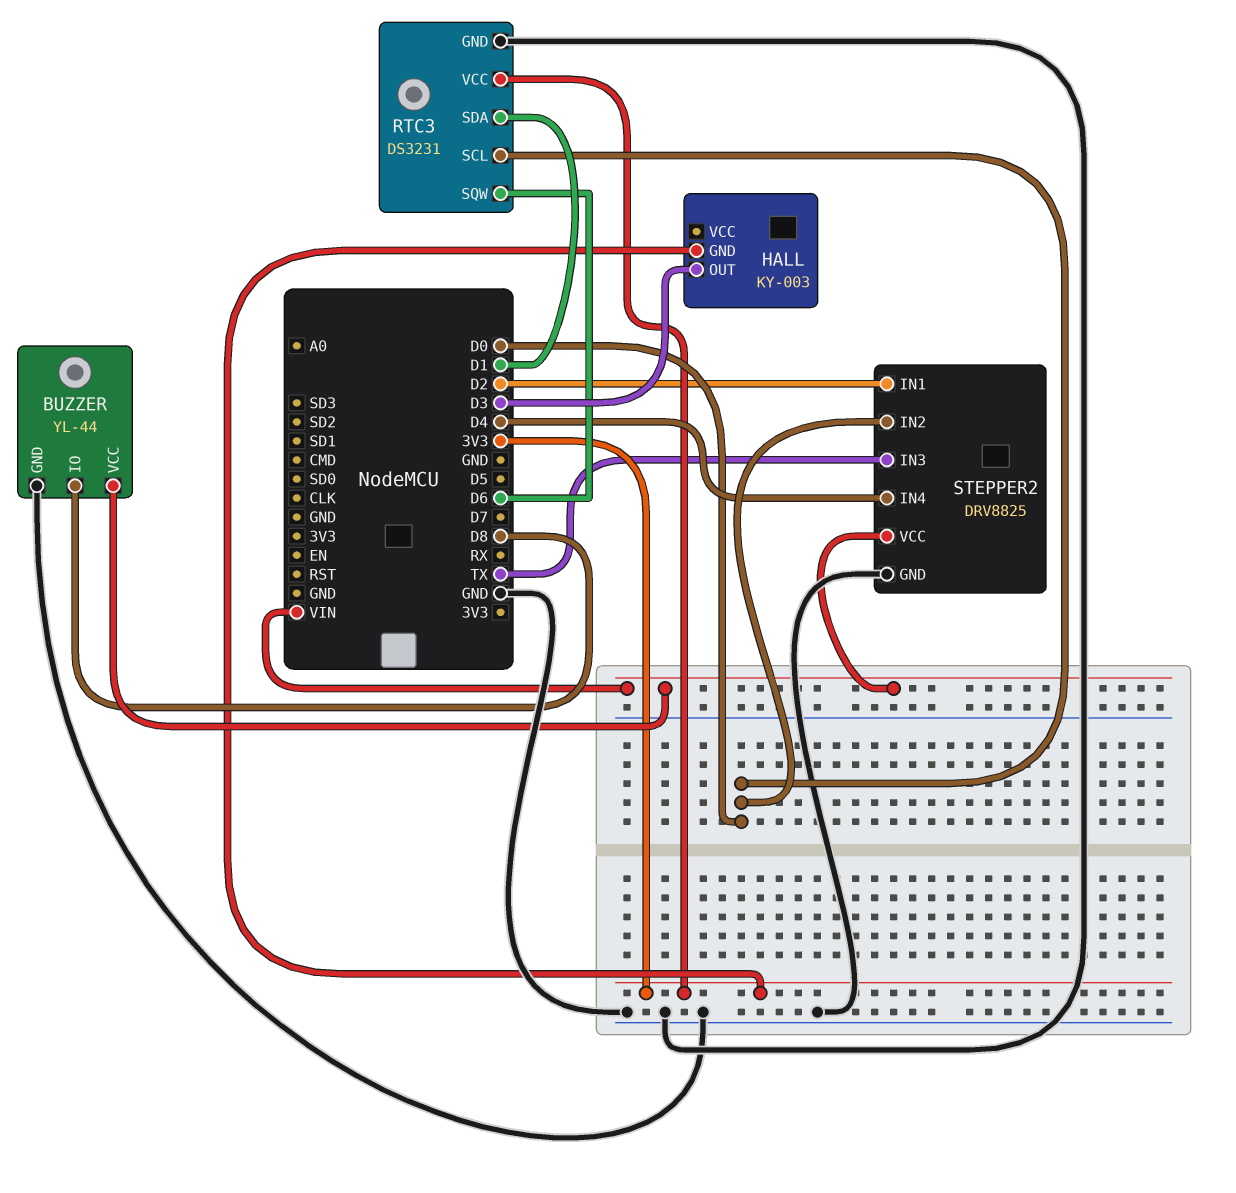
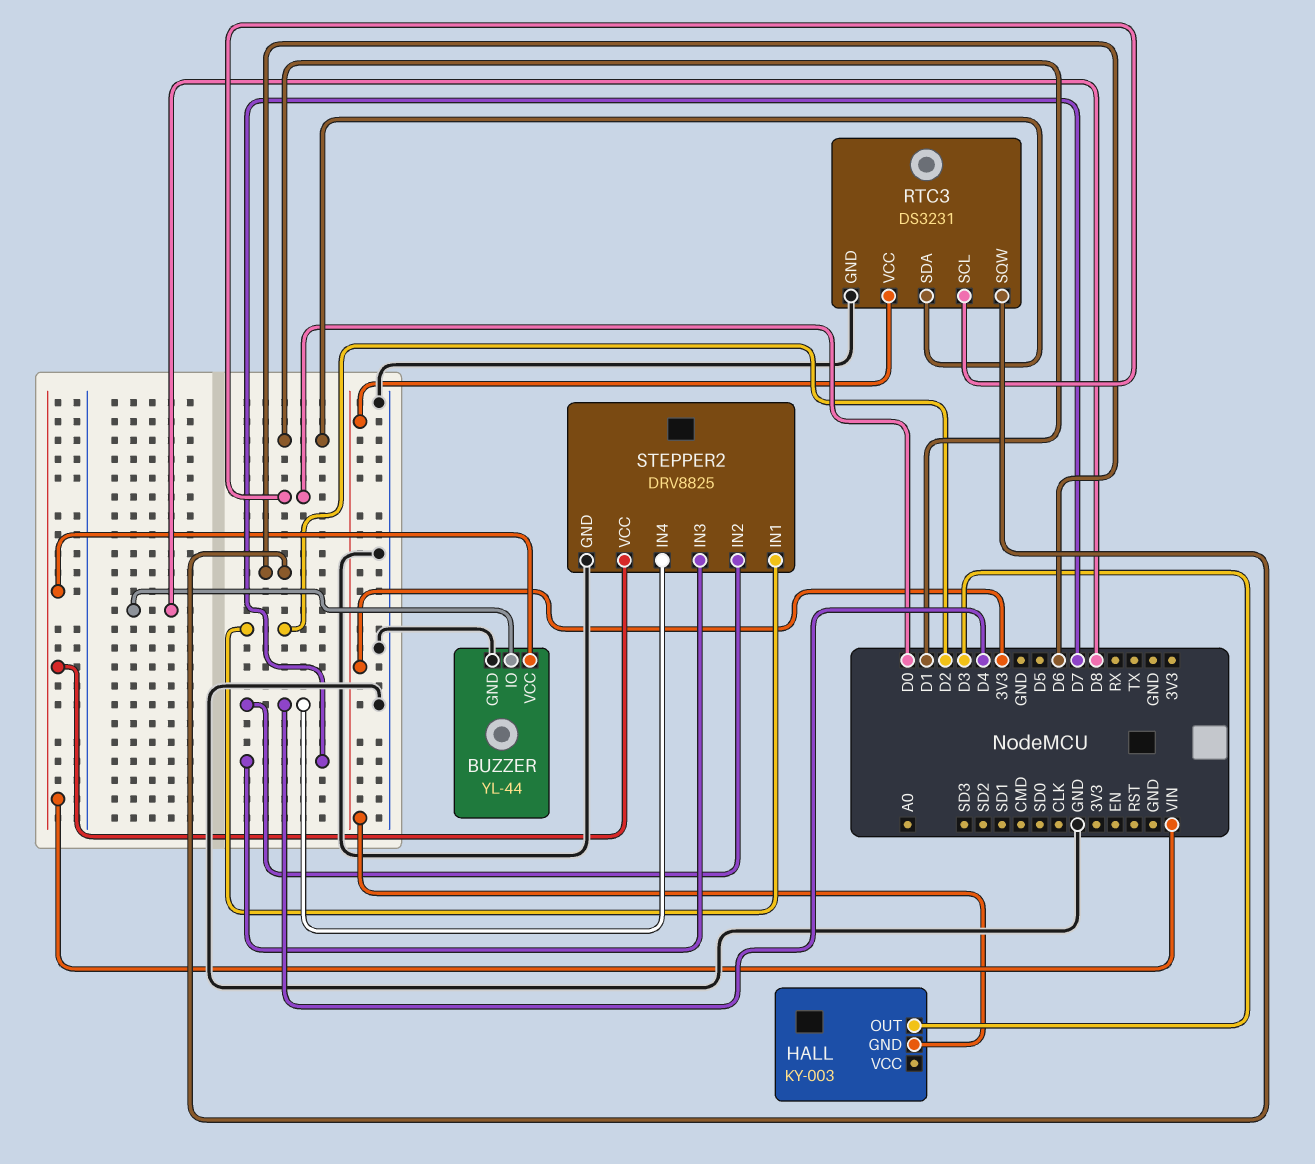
STEPPER2 pin IN2: D0 -> D4
STEPPER2 pin IN3: TX -> D7

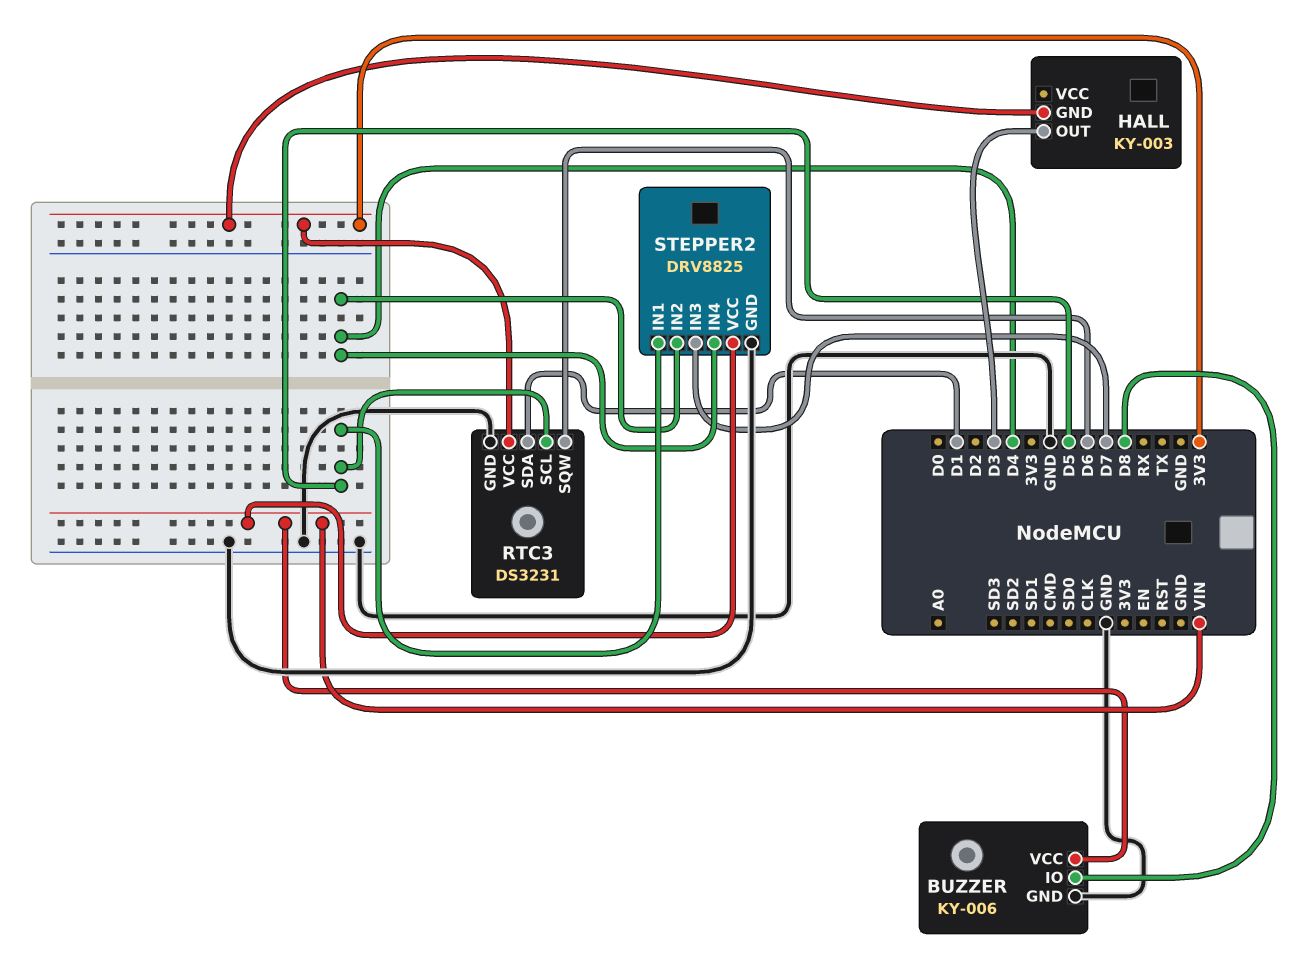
BUZZER: YL-44 -> KY-006
RTC3 pin SCL: D0 -> D5
STEPPER2 pin IN1: D2 -> D5

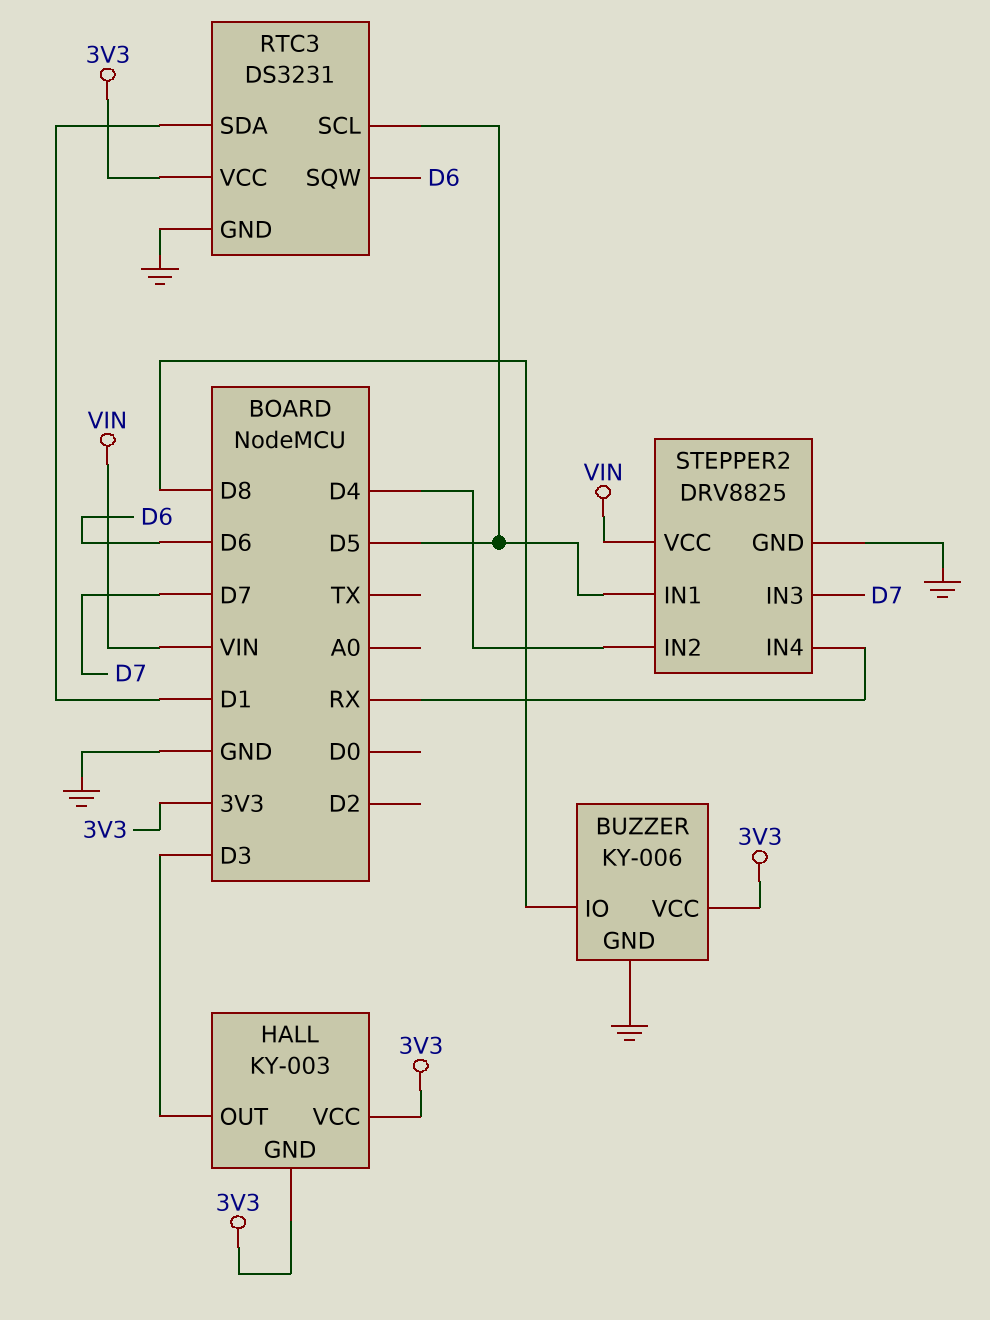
BUZZER pin VCC: VIN -> 3V3
HALL pin VCC: none -> 3V3
STEPPER2 pin IN4: D4 -> RX

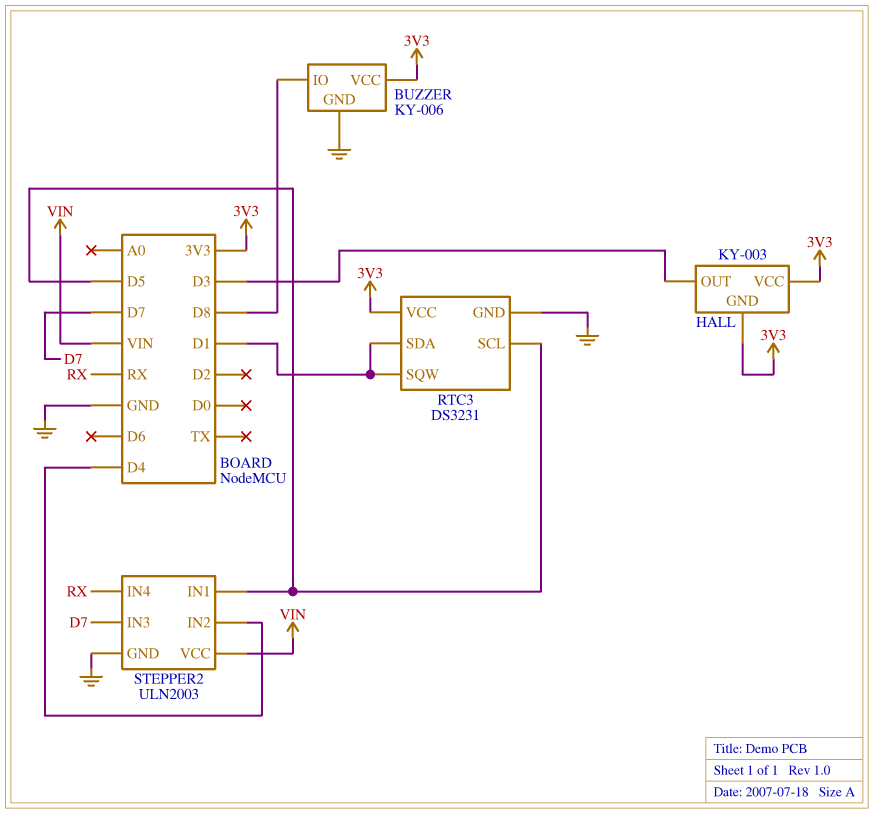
RTC3 pin SQW: D6 -> D1
STEPPER2: DRV8825 -> ULN2003

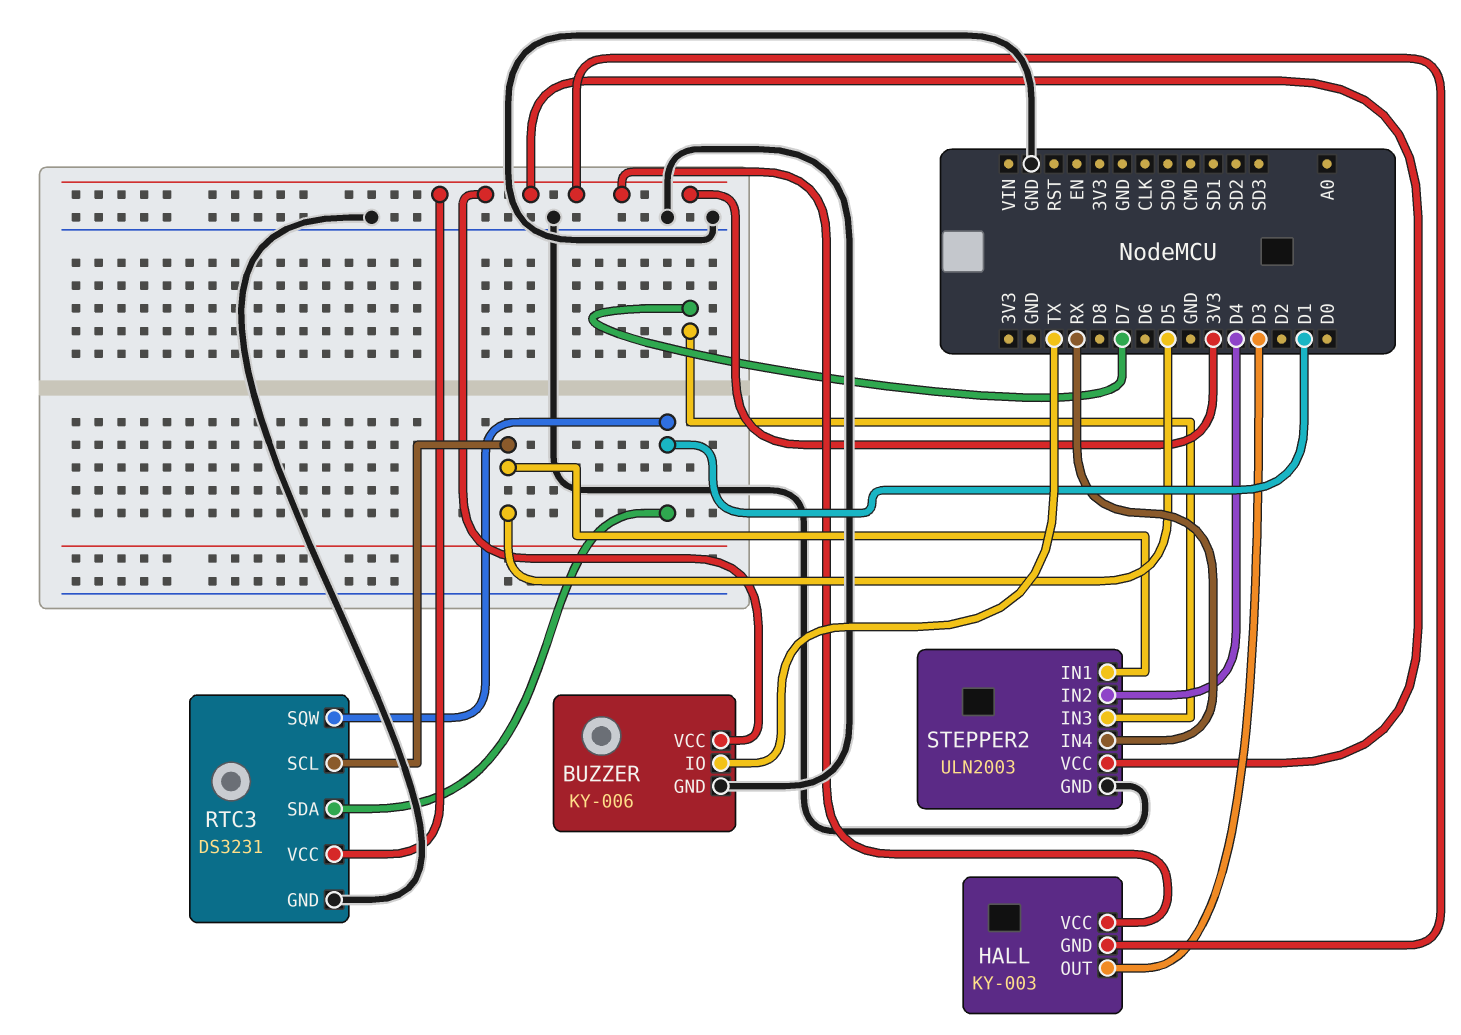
BUZZER pin IO: D8 -> TX
STEPPER2 pin VCC: VIN -> 3V3

